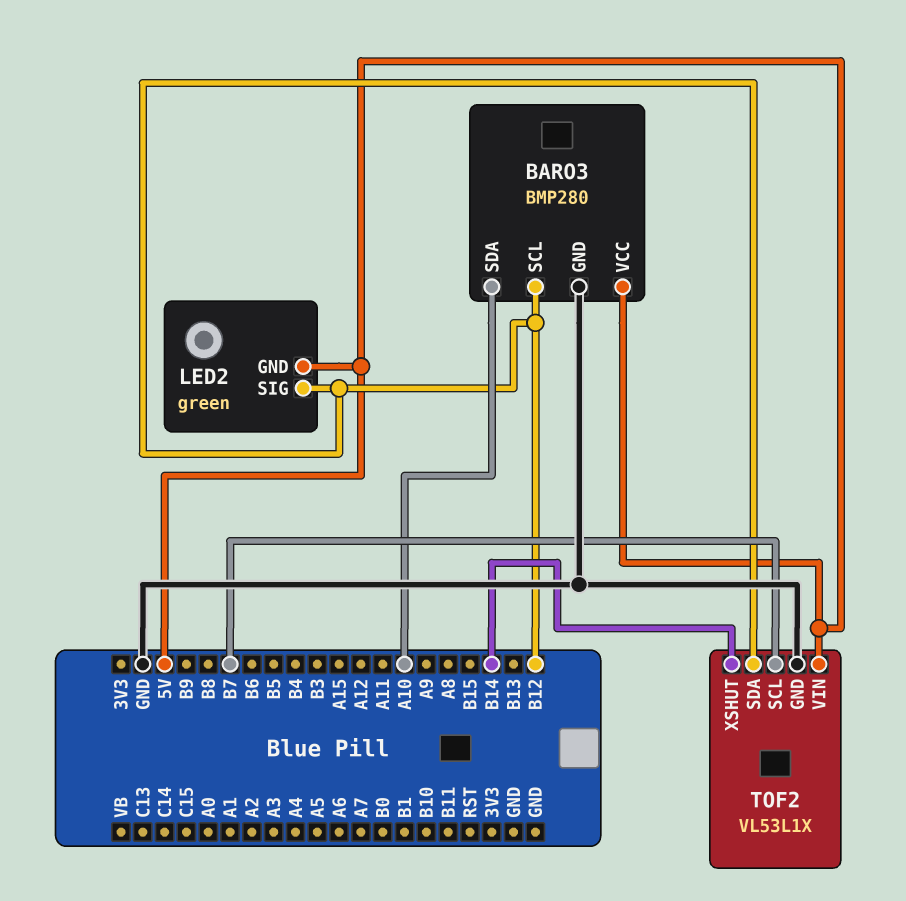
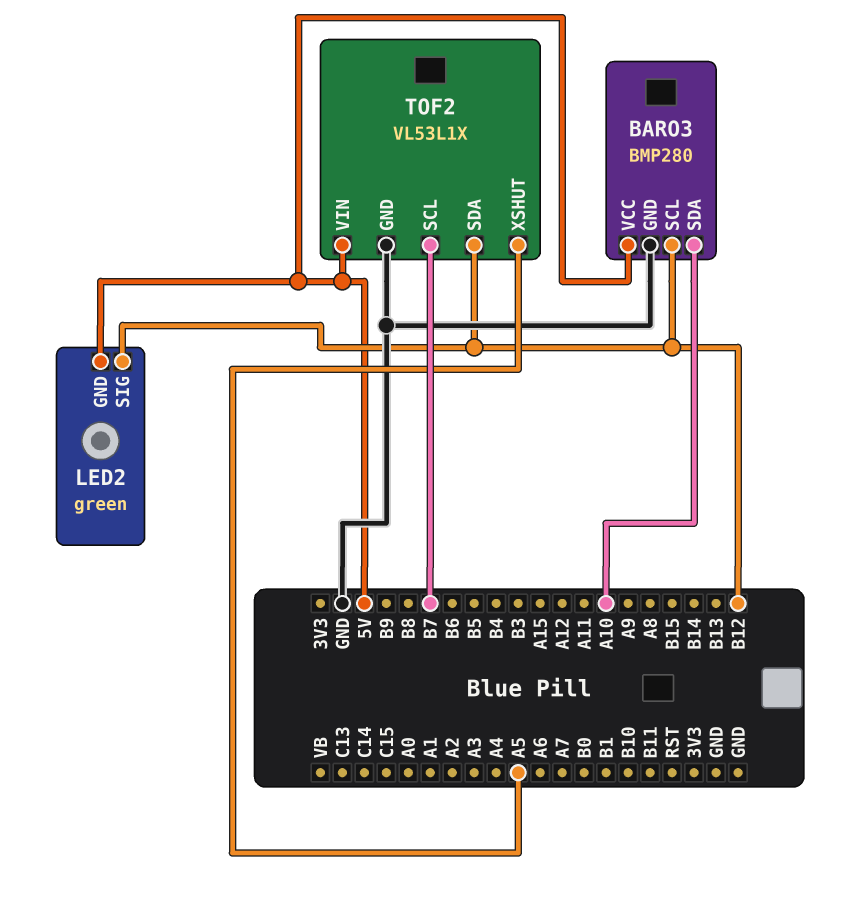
TOF2 pin XSHUT: B14 -> A5

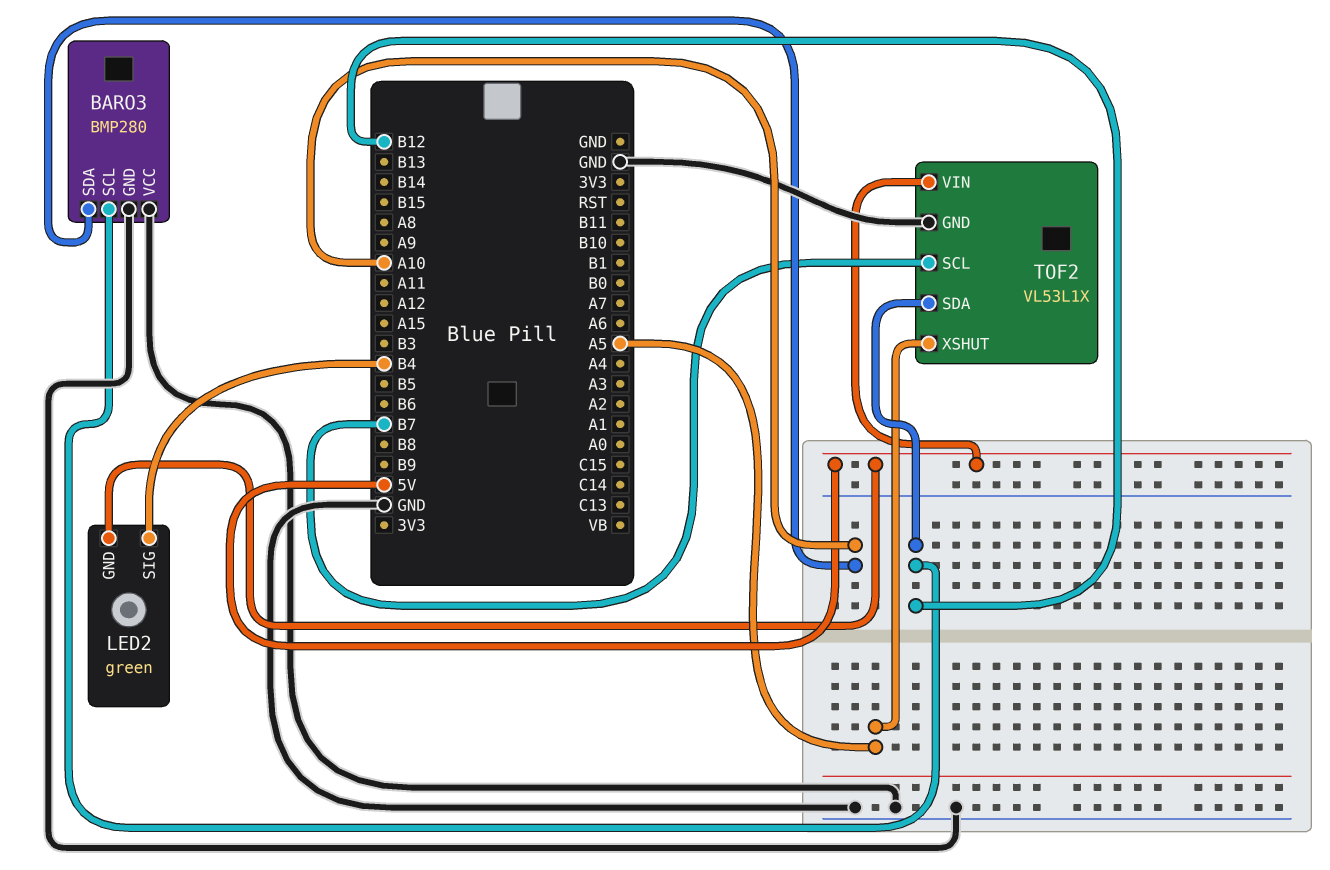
BARO3 pin VCC: 5V -> GND
LED2 pin SIG: B12 -> B4

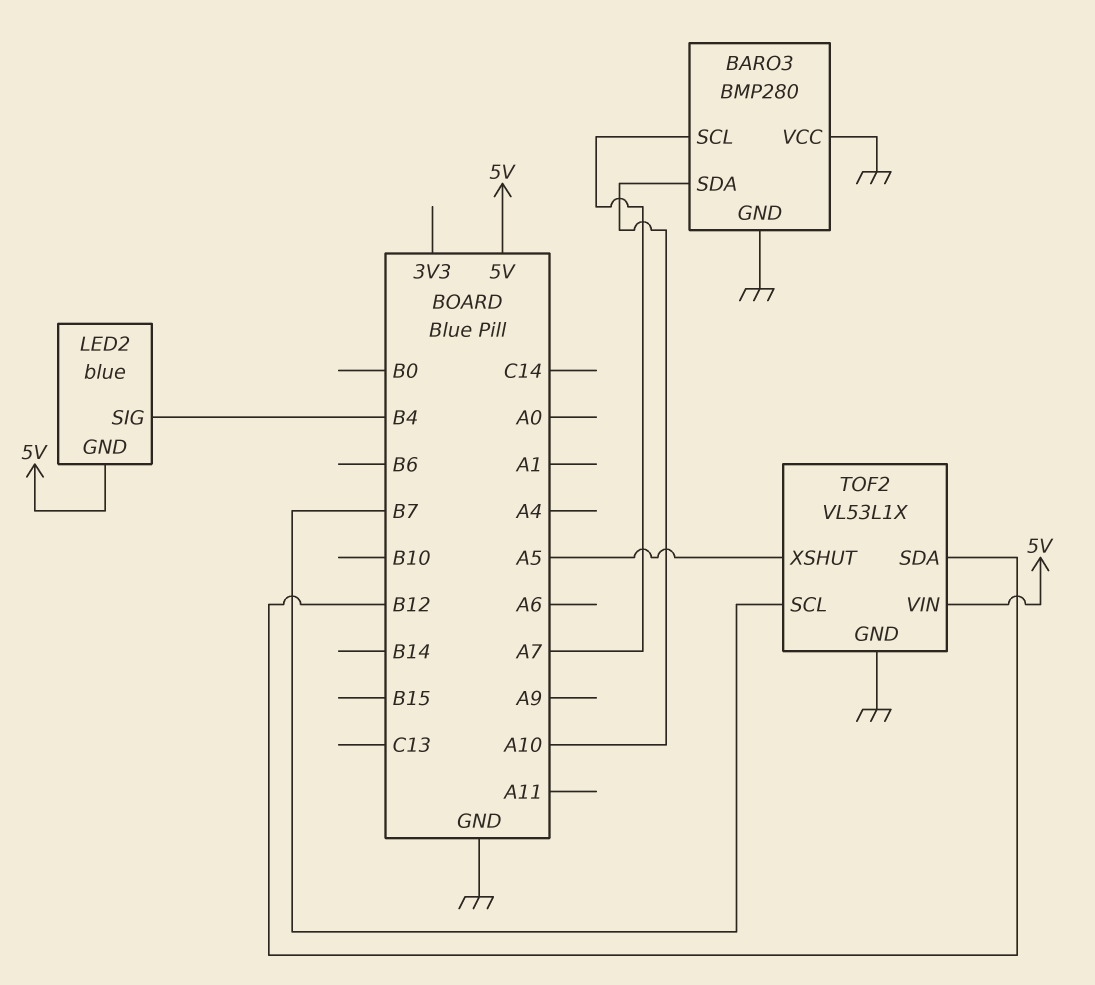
BARO3 pin SCL: B12 -> A7
LED2: green -> blue

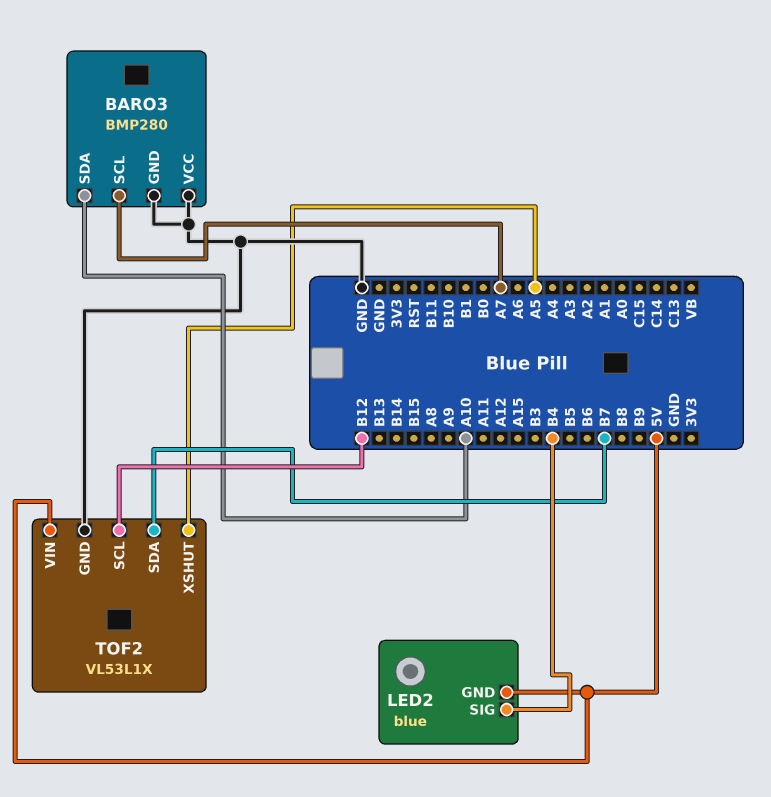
TOF2 pin SCL: B7 -> B12
TOF2 pin SDA: B12 -> B7

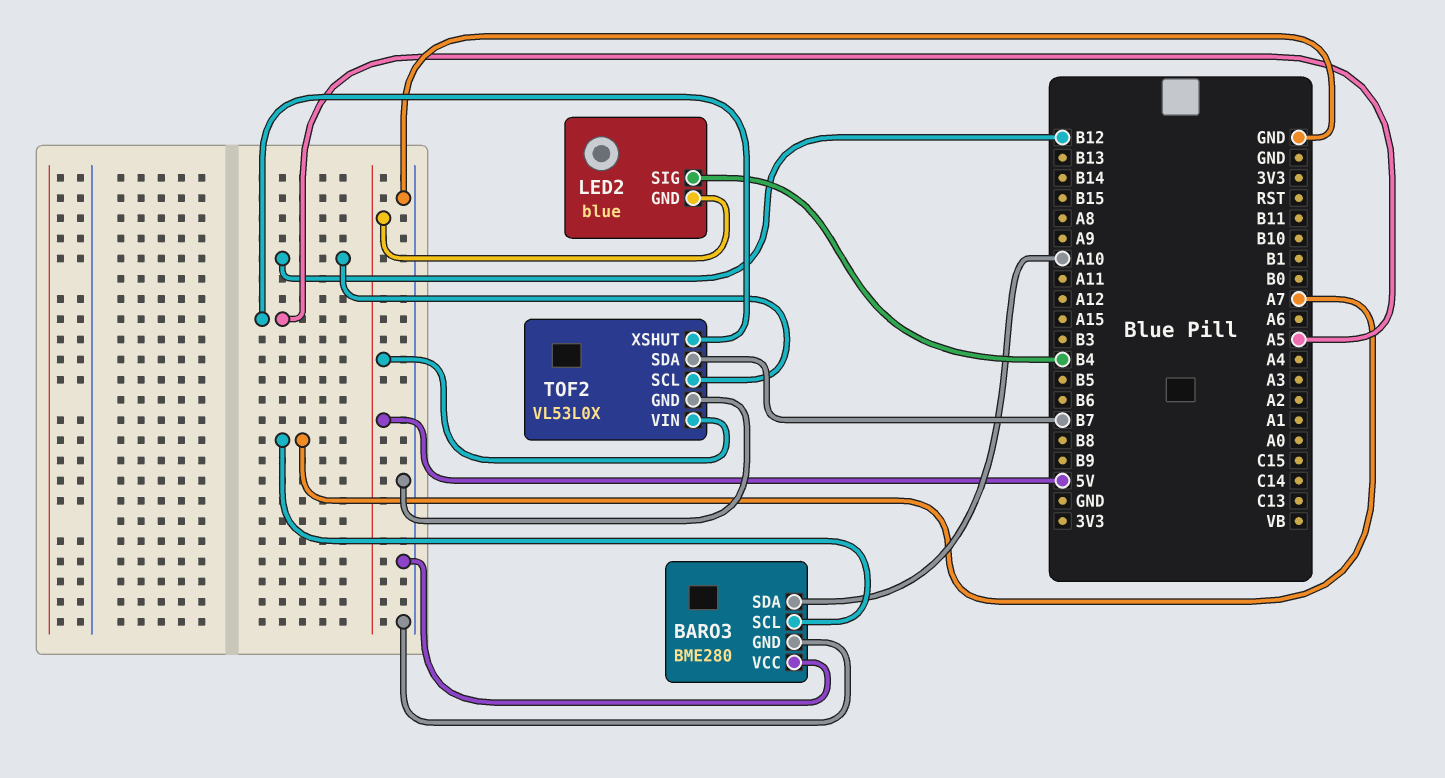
BARO3: BMP280 -> BME280
TOF2: VL53L1X -> VL53L0X

